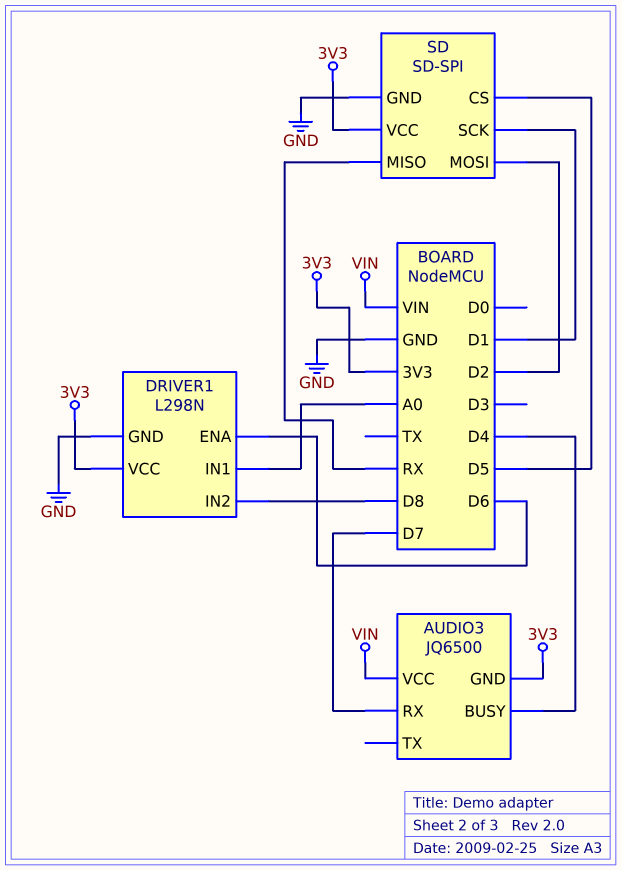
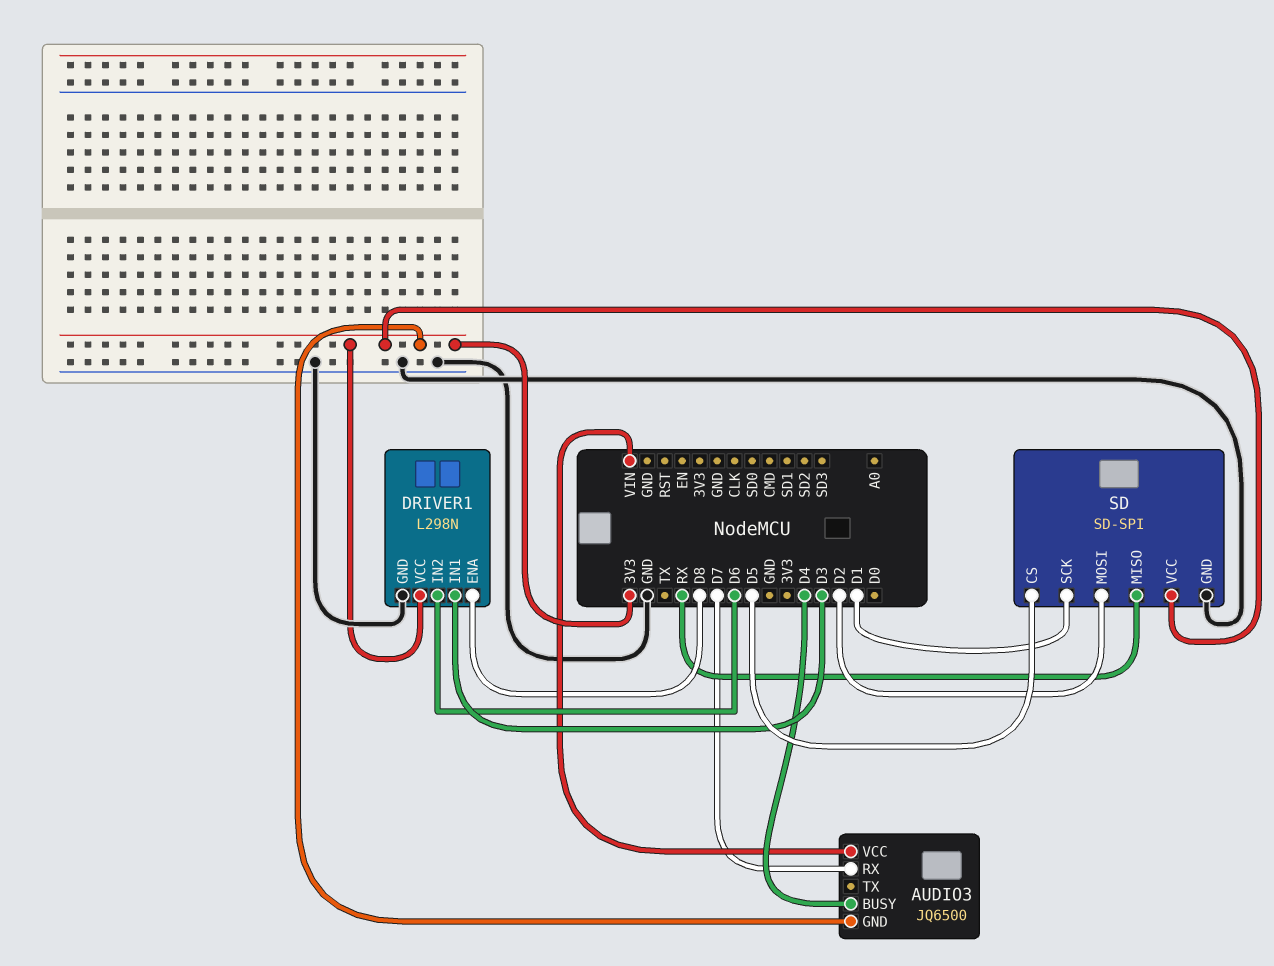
DRIVER1 pin ENA: D6 -> D8
DRIVER1 pin IN1: A0 -> D3
DRIVER1 pin IN2: D8 -> D6

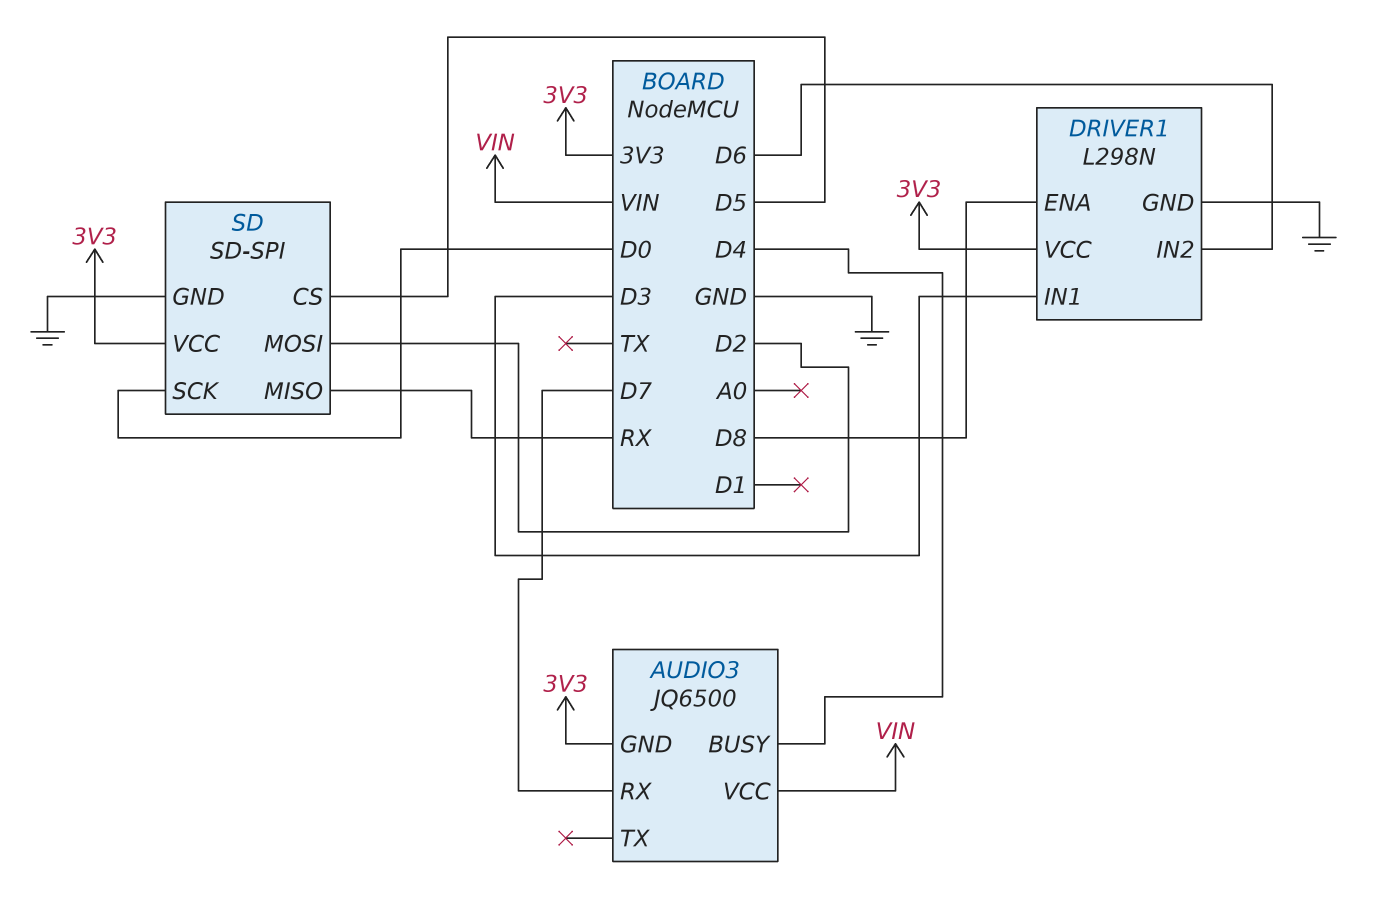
SD pin SCK: D1 -> D0

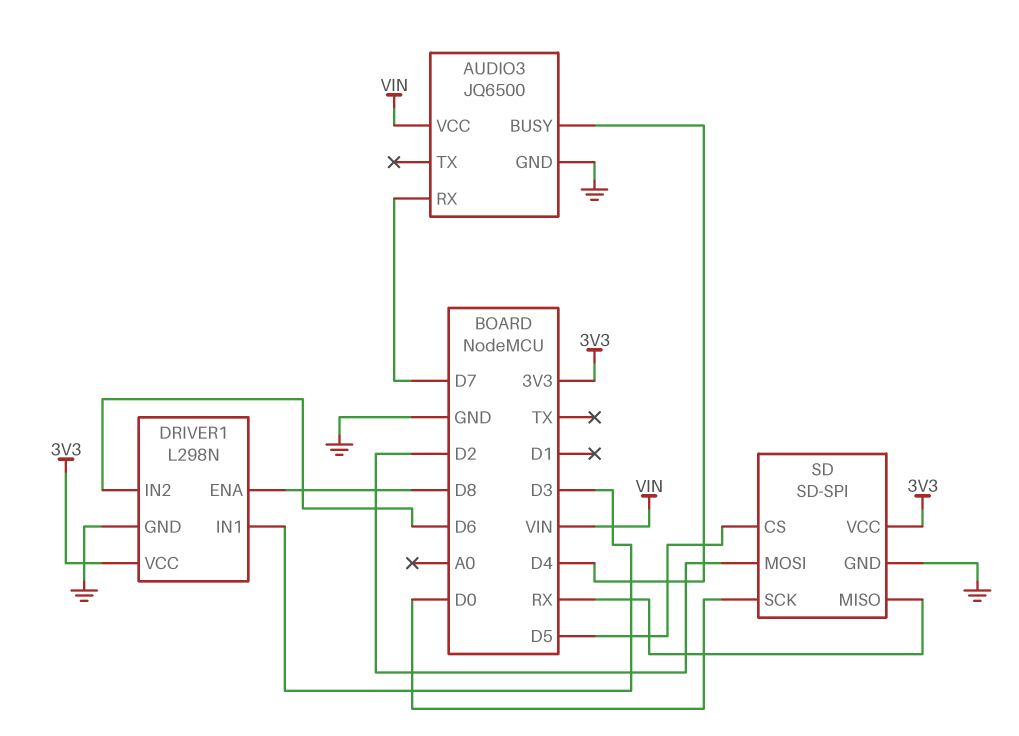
AUDIO3 pin GND: 3V3 -> GND

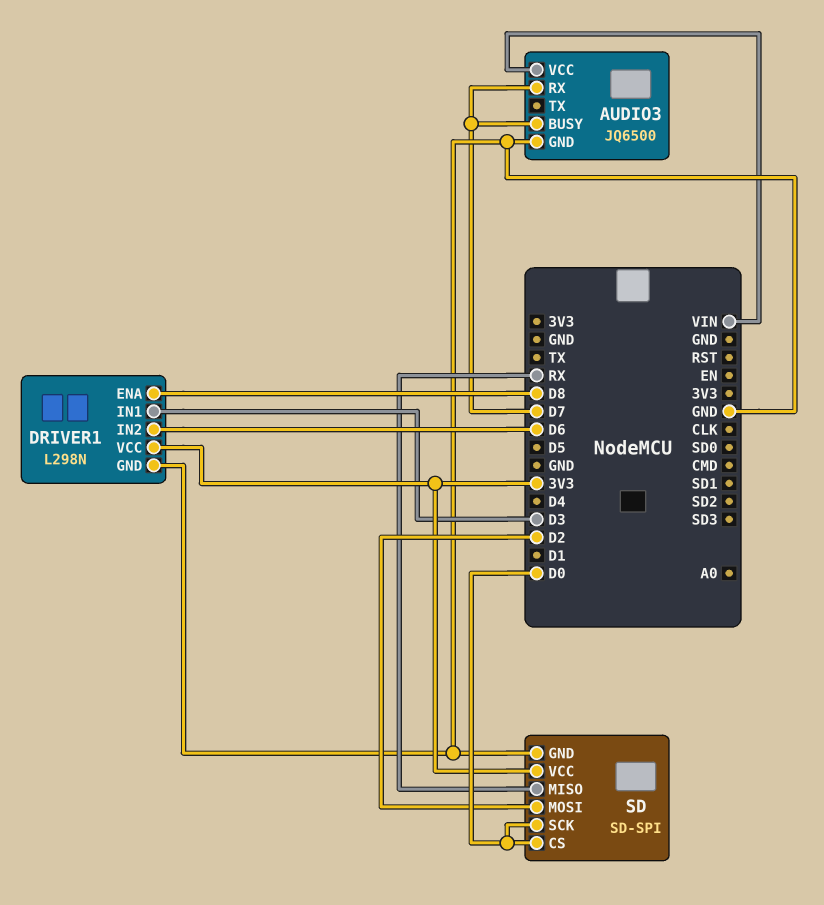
AUDIO3 pin BUSY: D4 -> D7
SD pin CS: D5 -> D0

